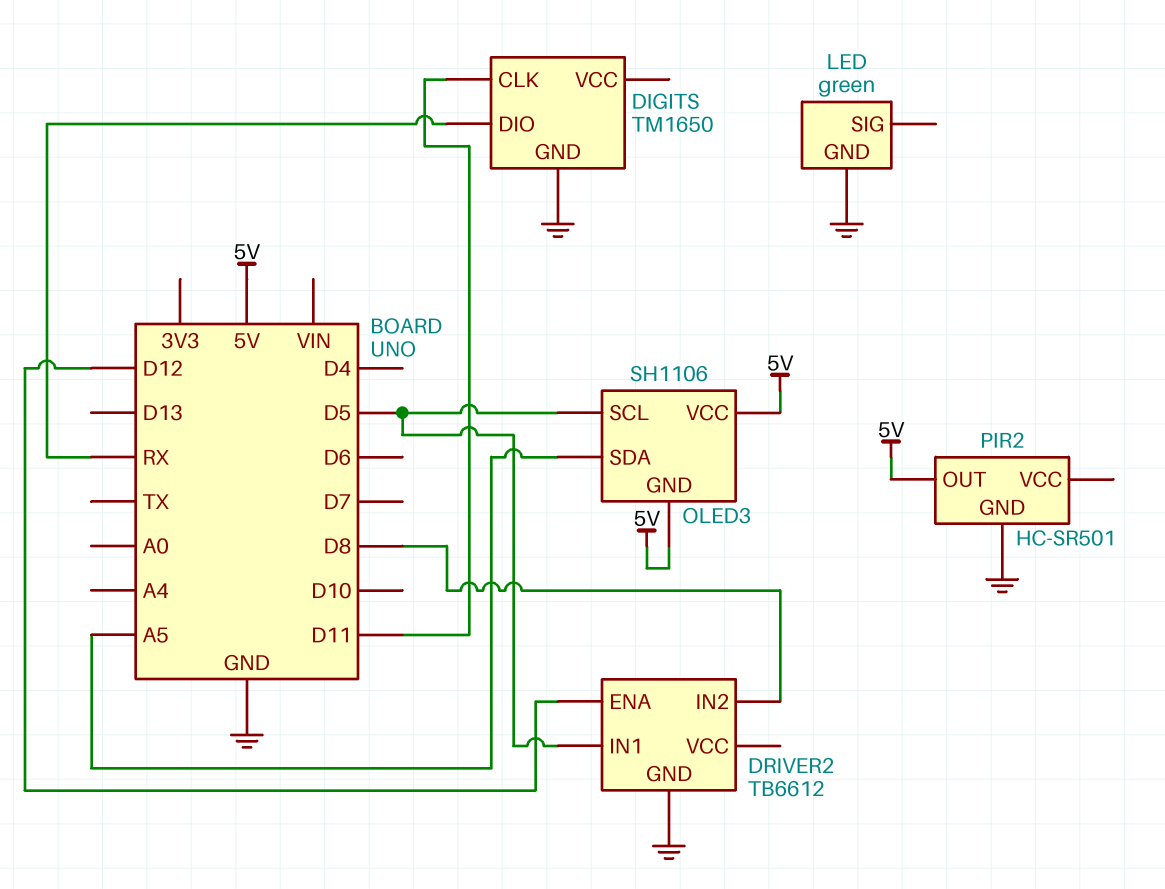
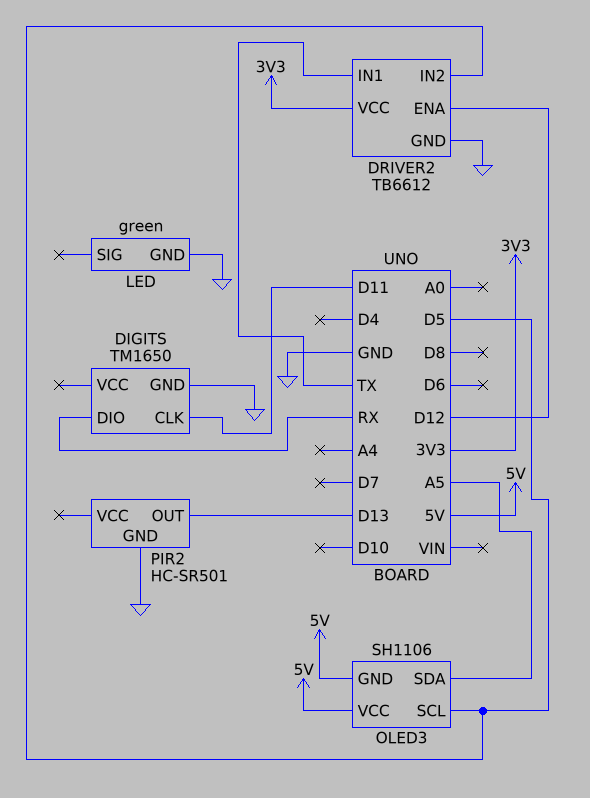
DRIVER2 pin IN1: D5 -> TX
DRIVER2 pin IN2: D8 -> D5
DRIVER2 pin VCC: none -> 3V3
PIR2 pin OUT: 5V -> D13

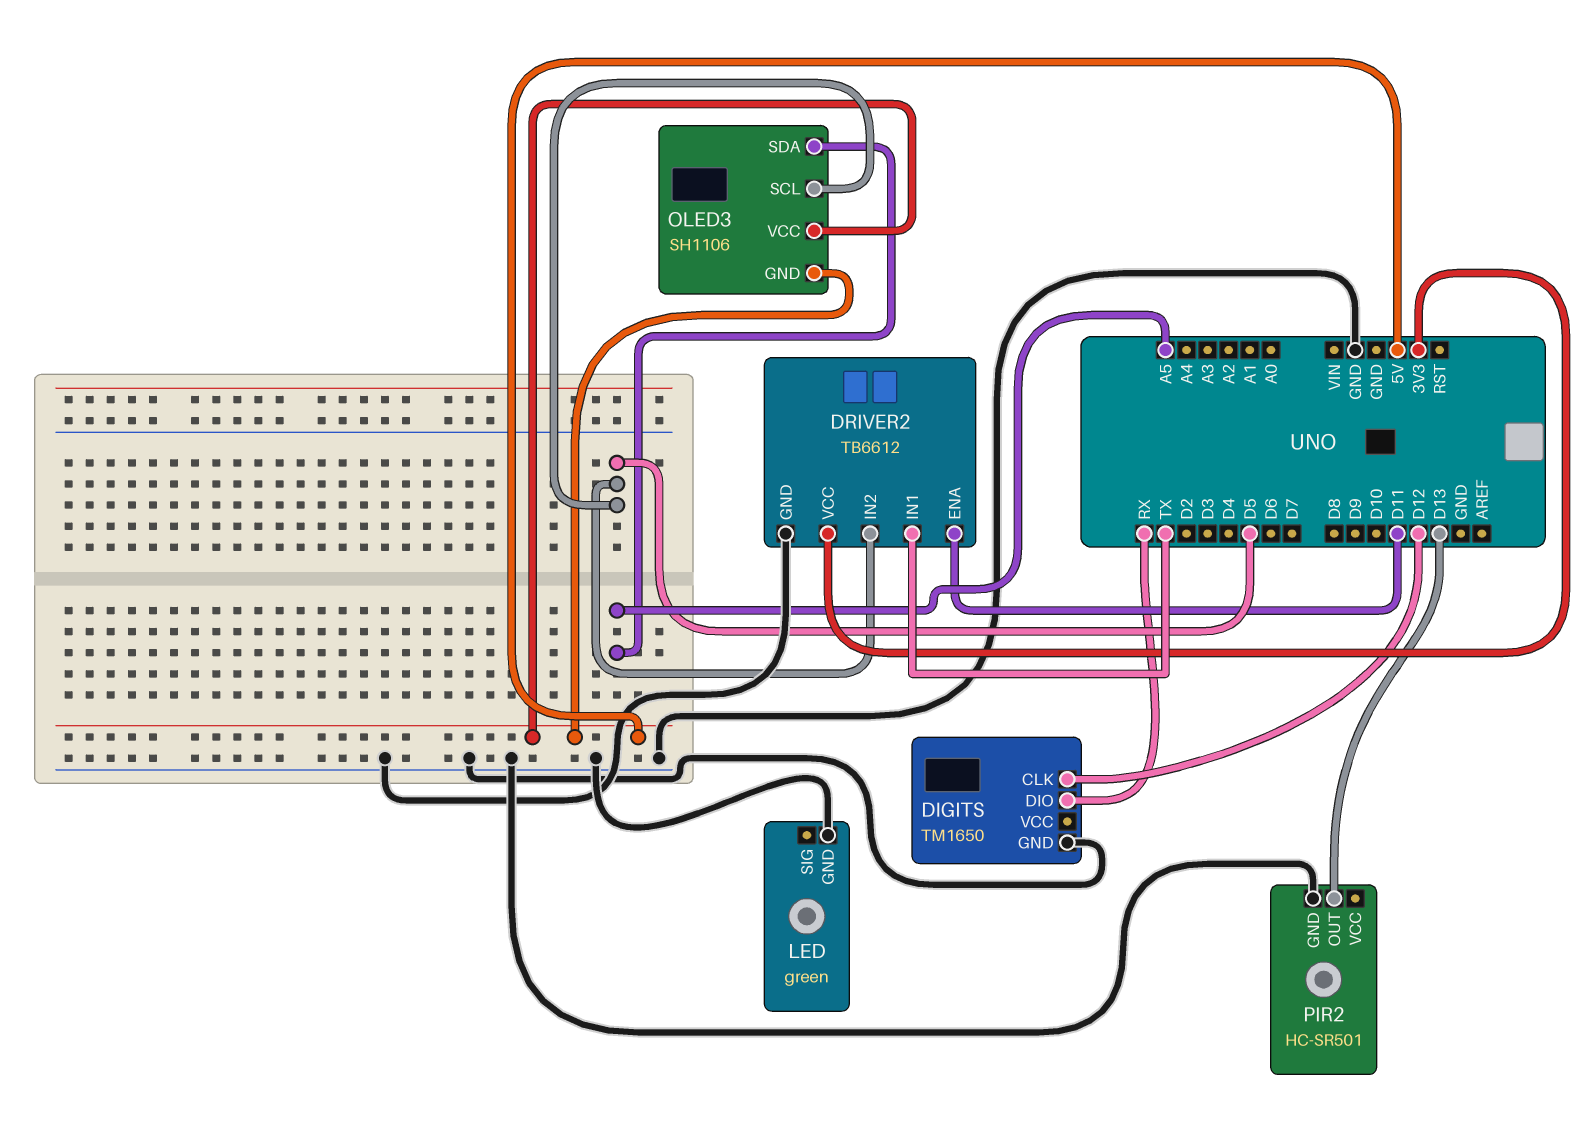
DIGITS pin CLK: D11 -> D12
DRIVER2 pin ENA: D12 -> D11

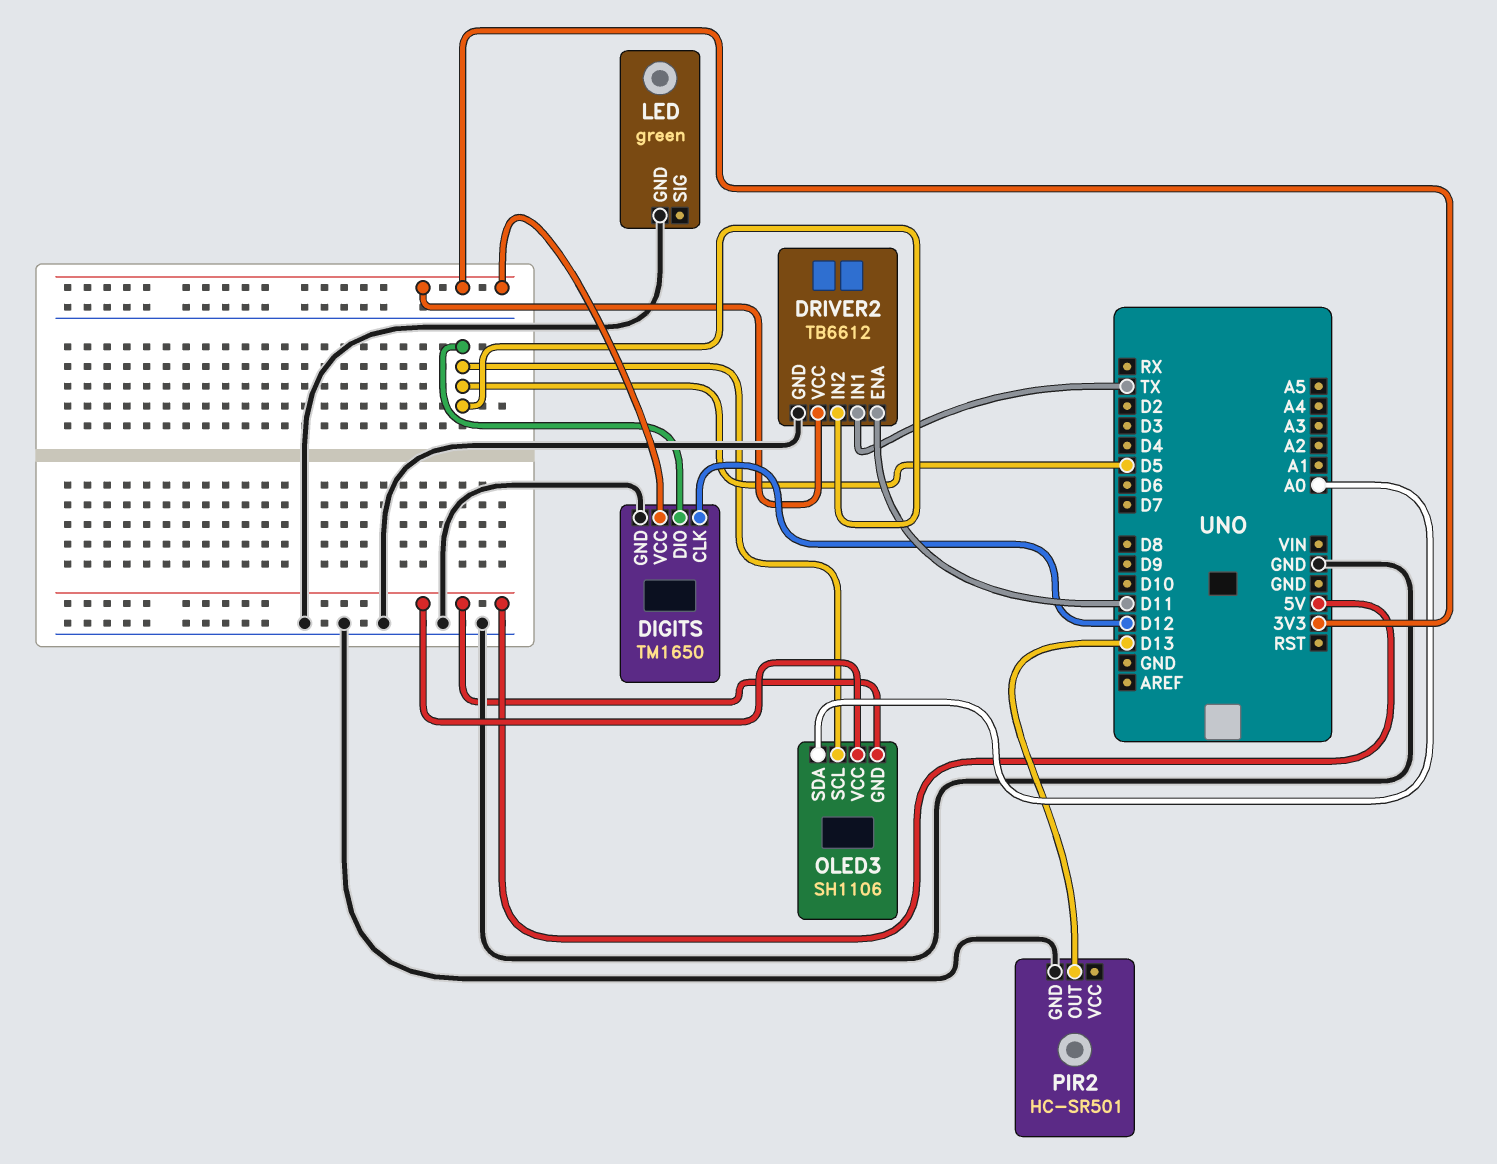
DIGITS pin DIO: RX -> D5
DIGITS pin VCC: none -> 3V3
OLED3 pin SDA: A5 -> A0

